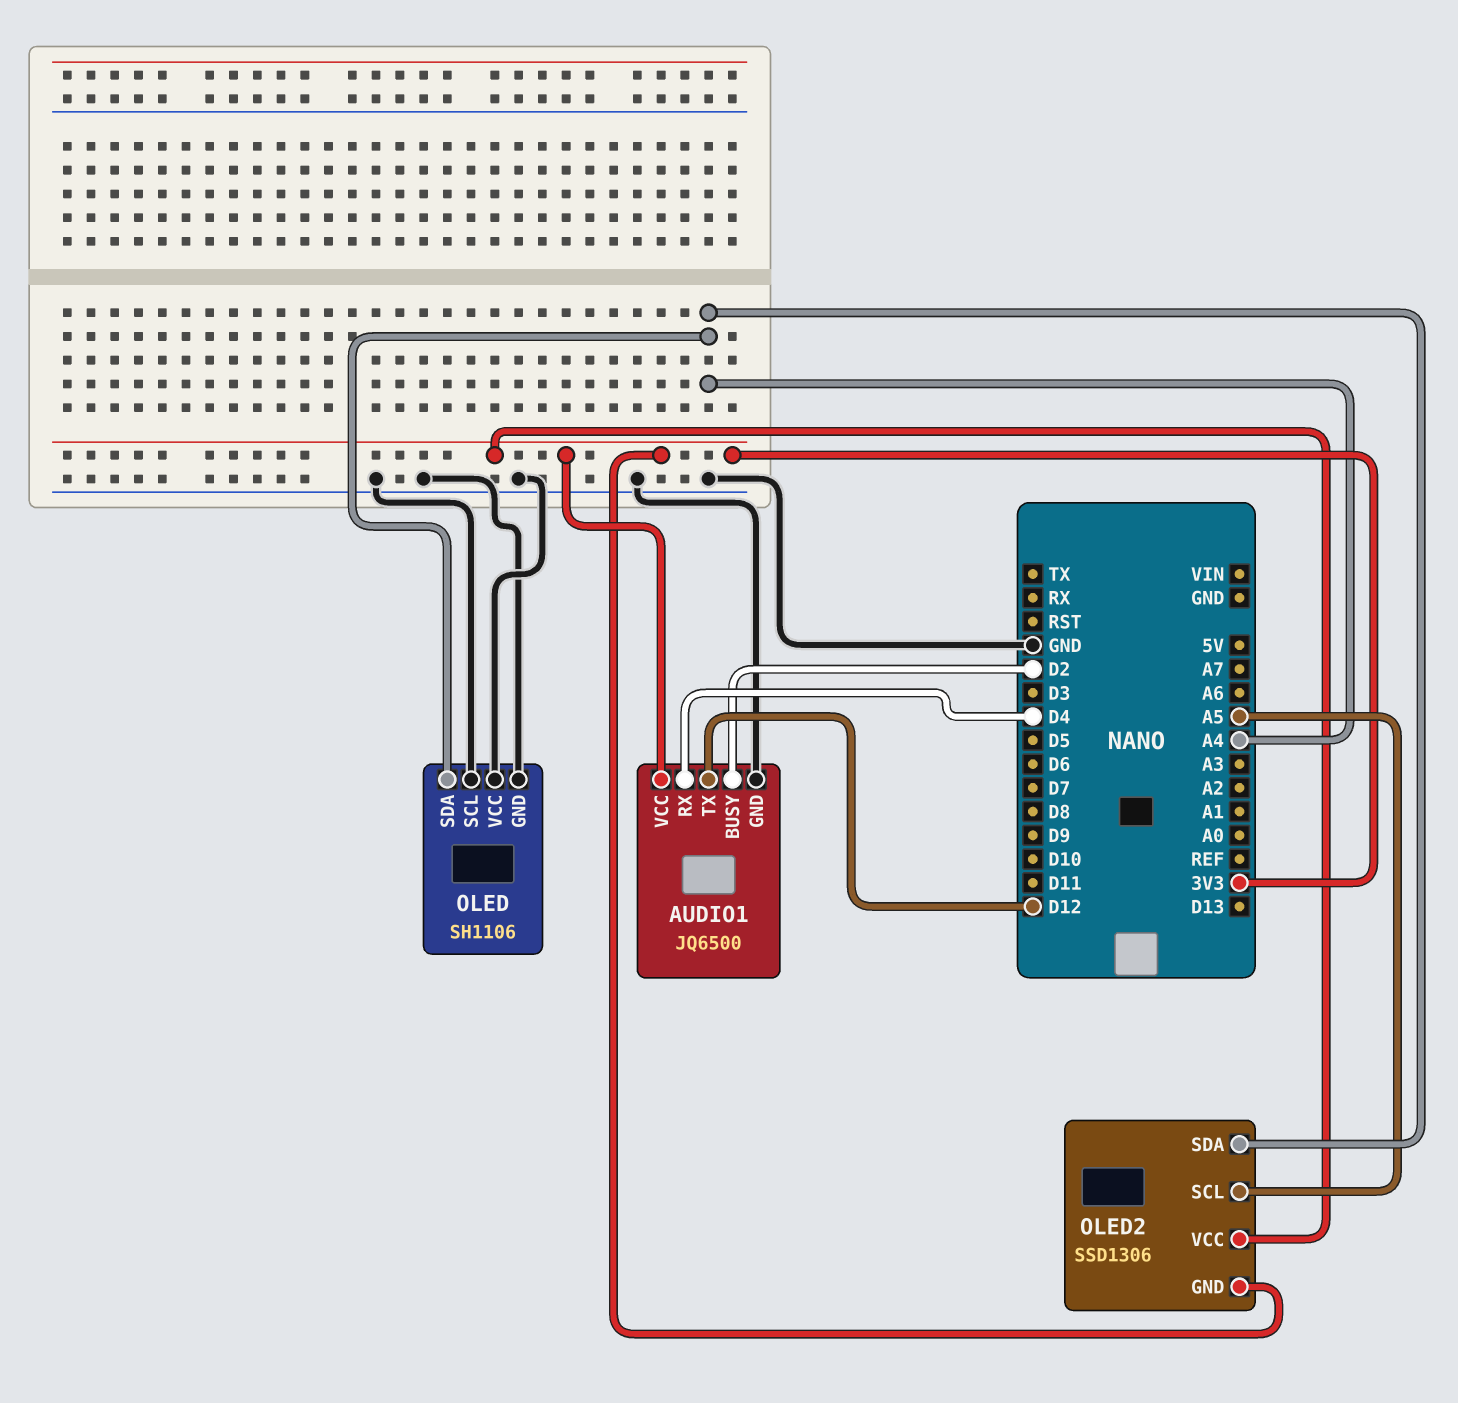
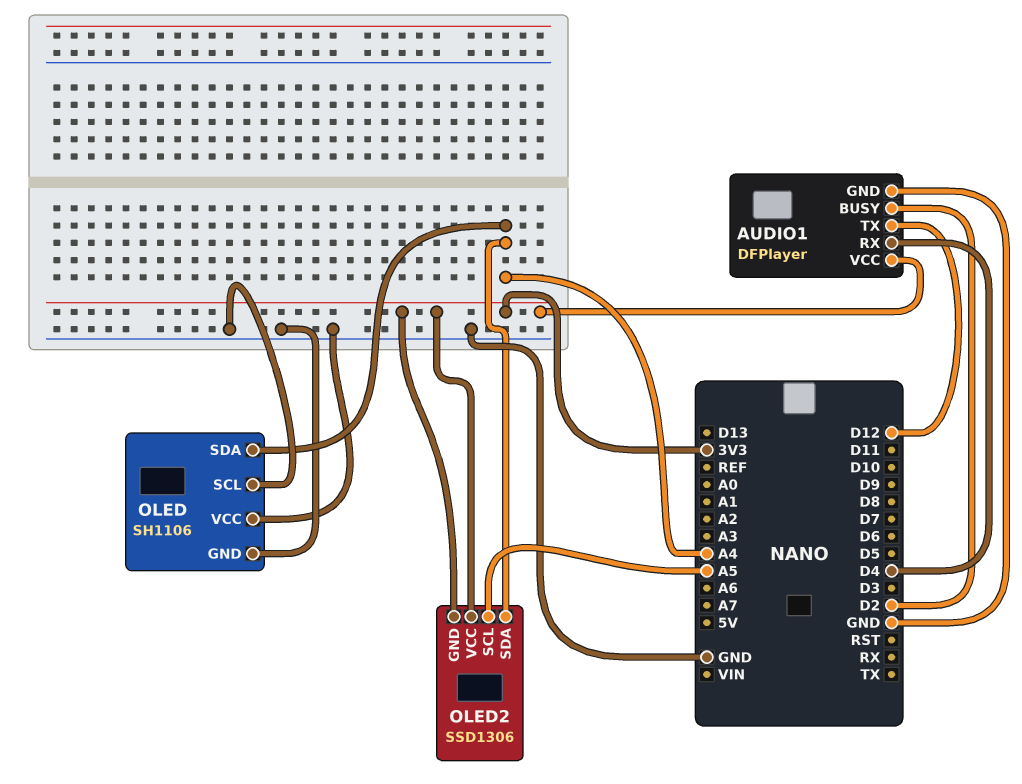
AUDIO1: JQ6500 -> DFPlayer

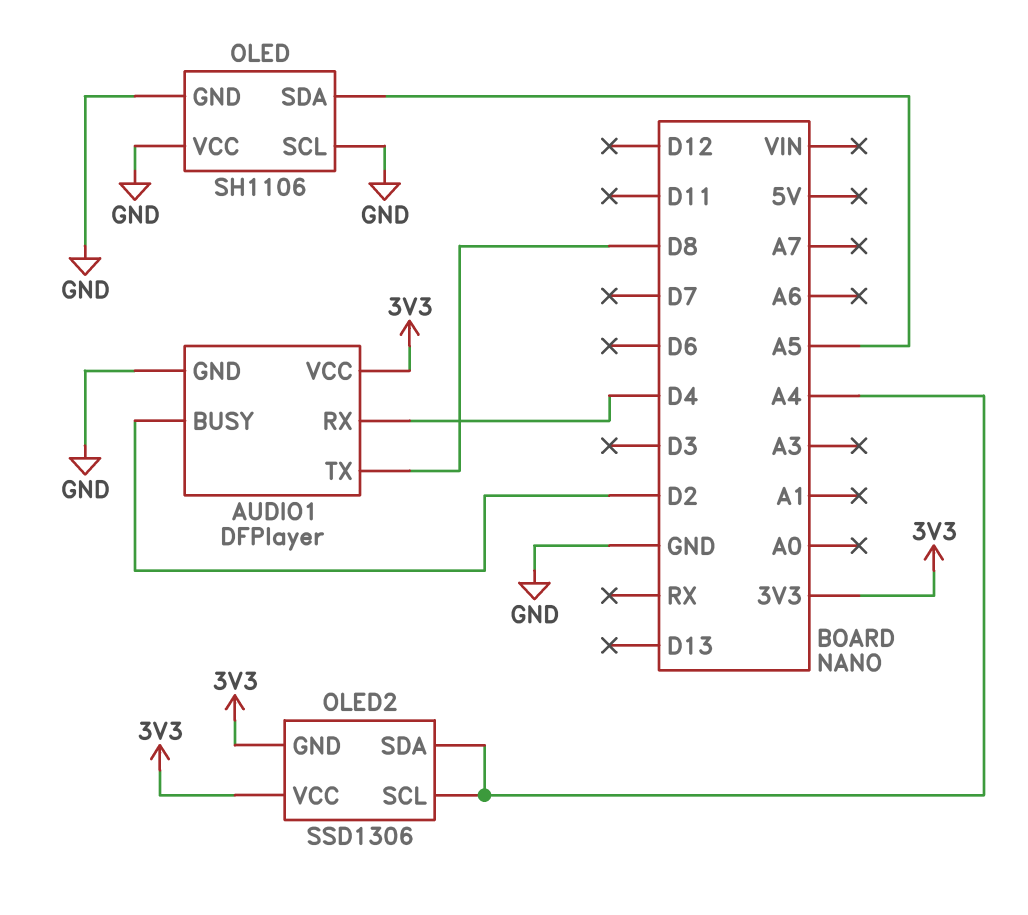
AUDIO1 pin TX: D12 -> D8
OLED pin SDA: A4 -> A5
OLED2 pin SCL: A5 -> A4

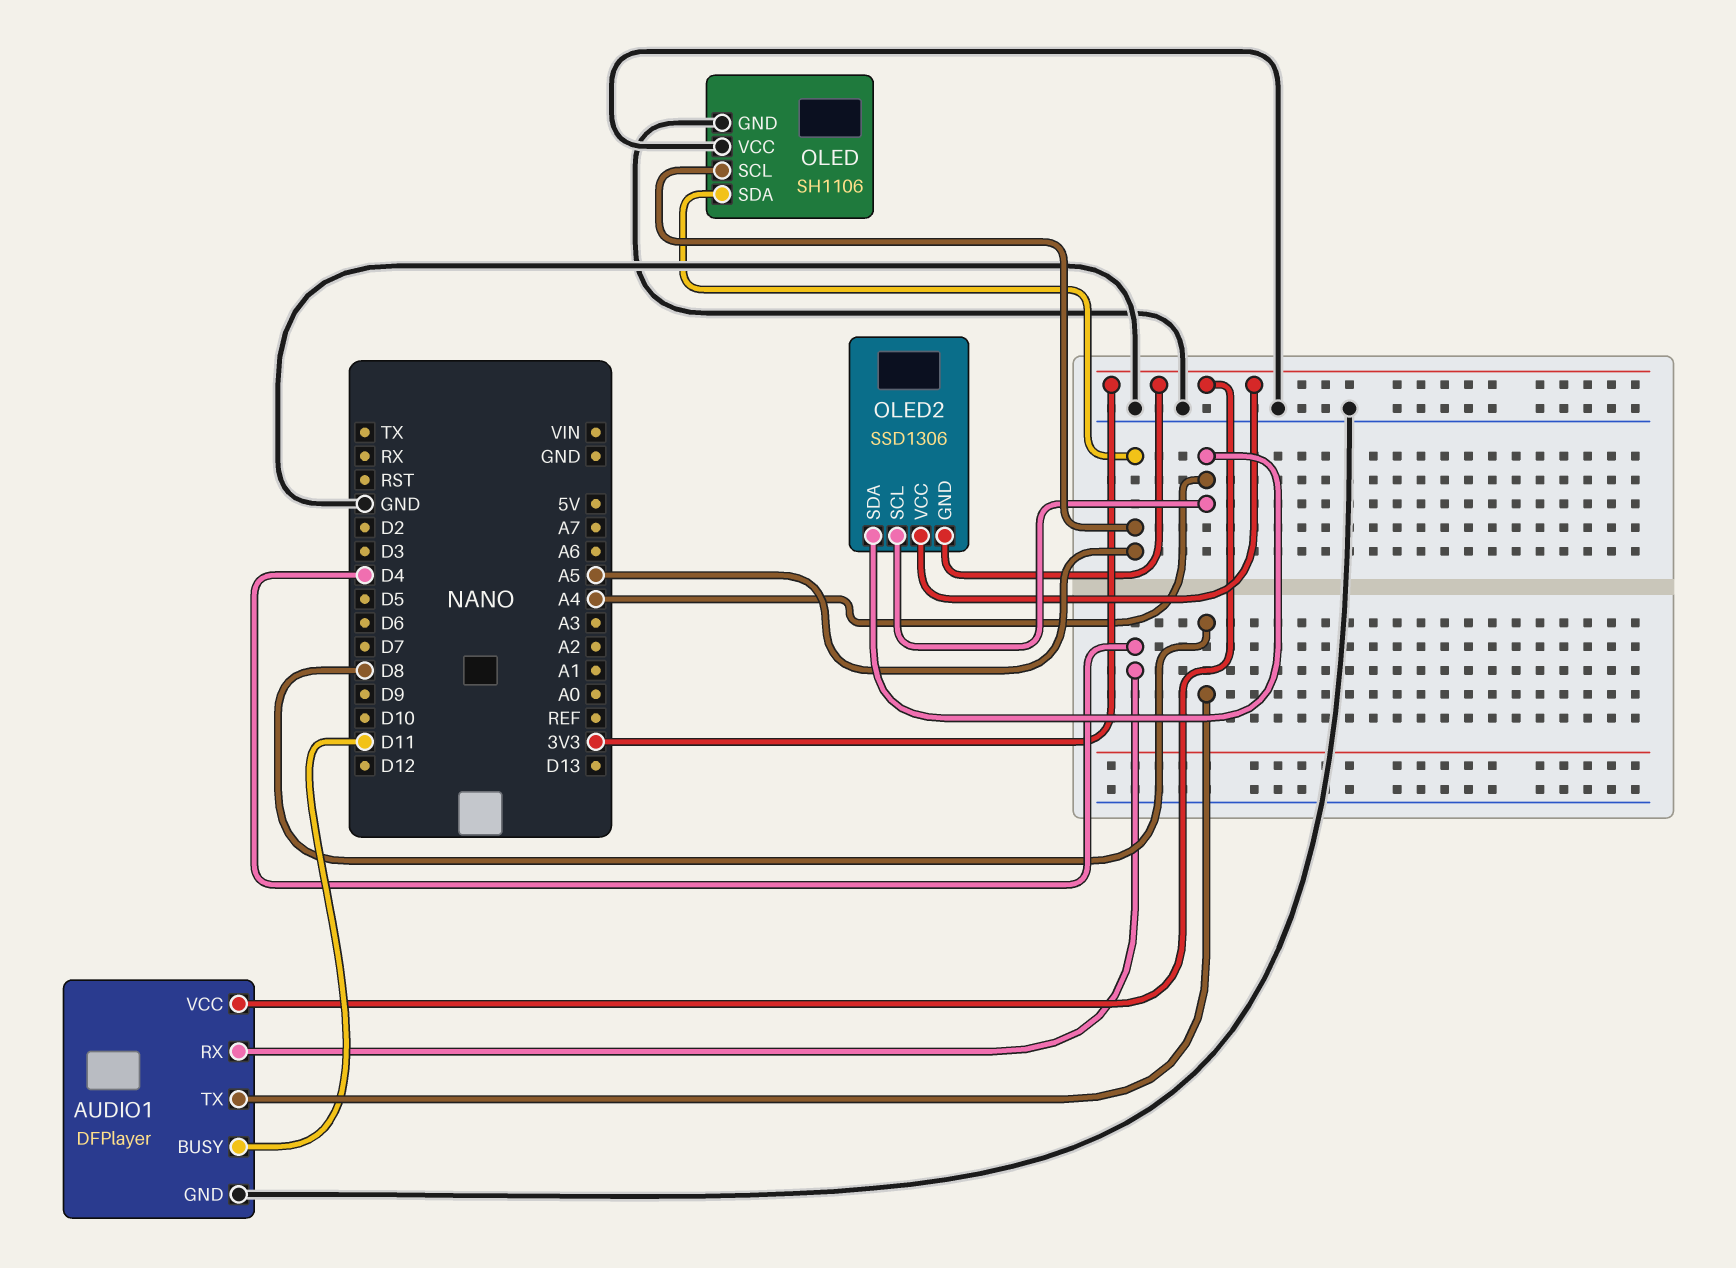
AUDIO1 pin BUSY: D2 -> D11
OLED pin SCL: GND -> A5

